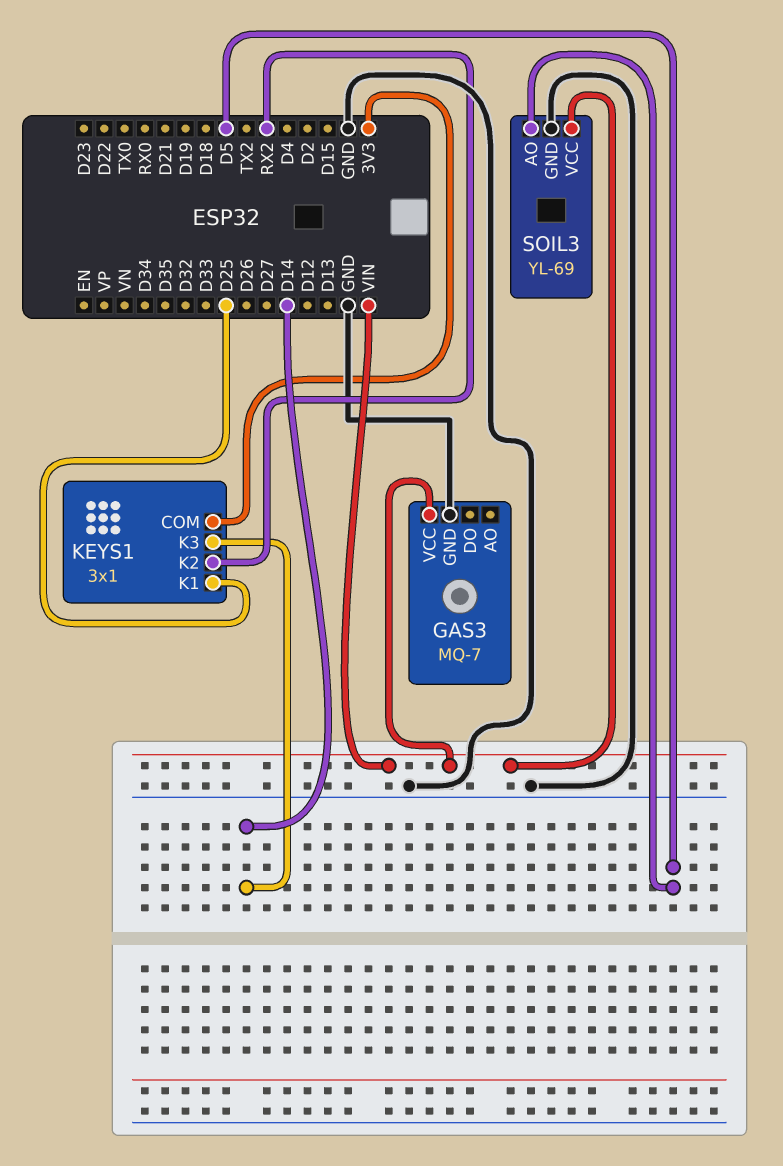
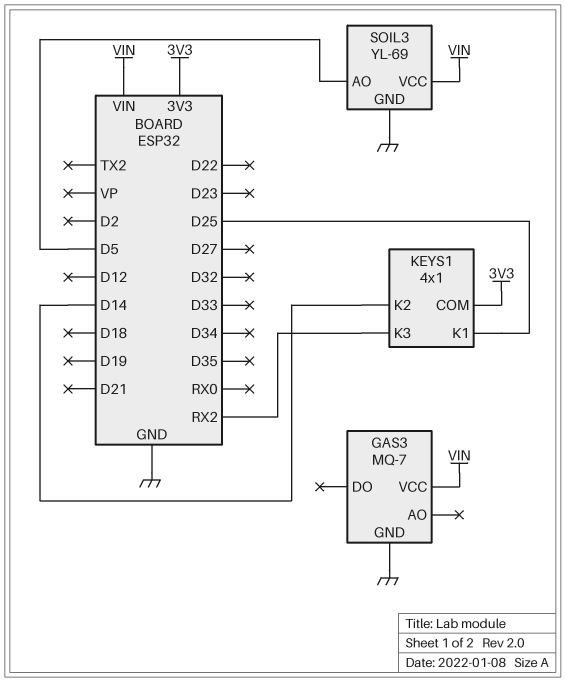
KEYS1: 3x1 -> 4x1
KEYS1 pin K2: RX2 -> D14
KEYS1 pin K3: D14 -> RX2

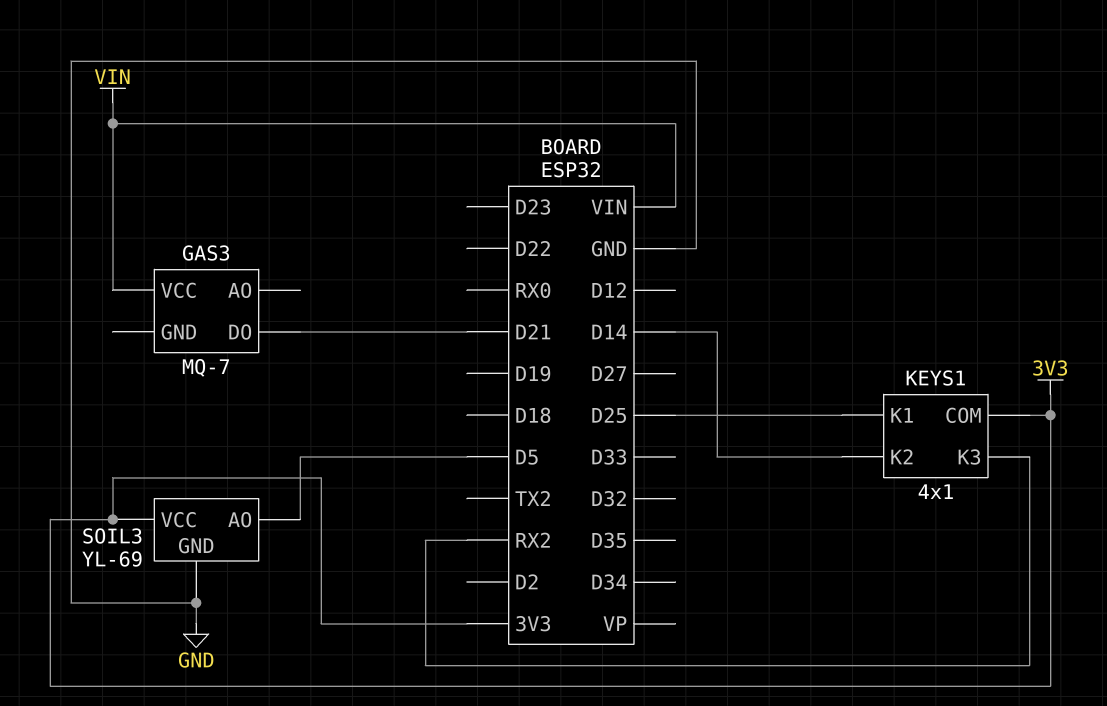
GAS3 pin DO: none -> D21
GAS3 pin GND: GND -> none
SOIL3 pin VCC: VIN -> 3V3

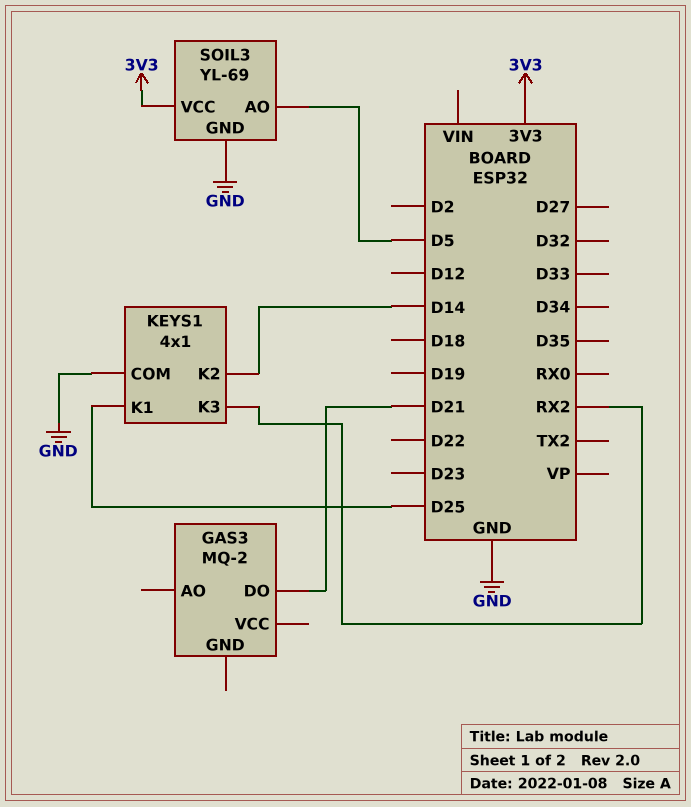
GAS3: MQ-7 -> MQ-2
GAS3 pin VCC: VIN -> none
KEYS1 pin COM: 3V3 -> GND

